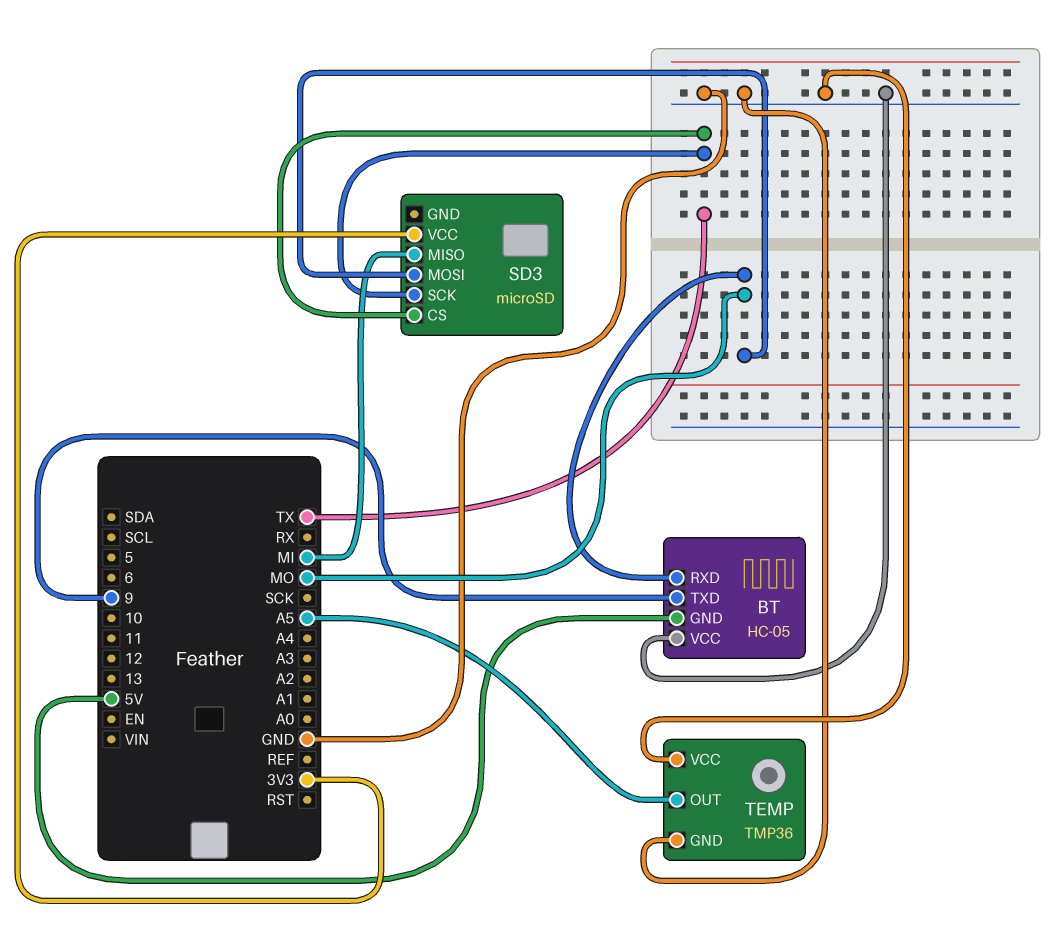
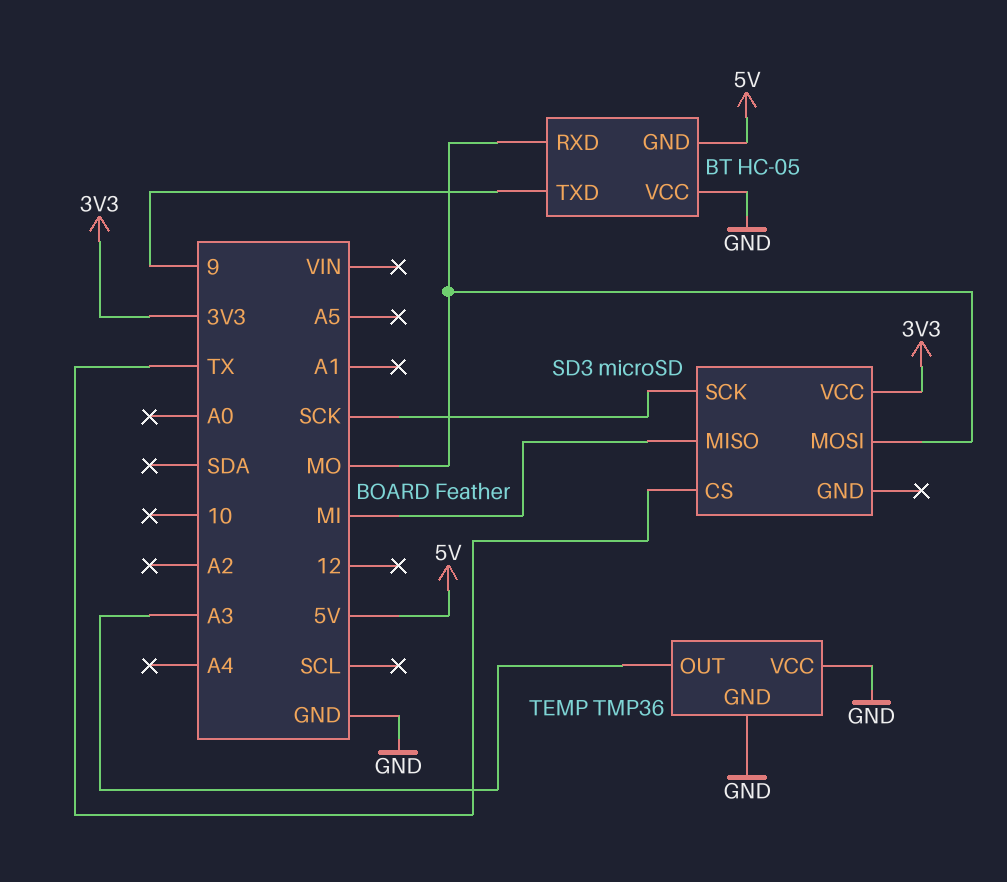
SD3 pin SCK: TX -> SCK
TEMP pin OUT: A5 -> A3

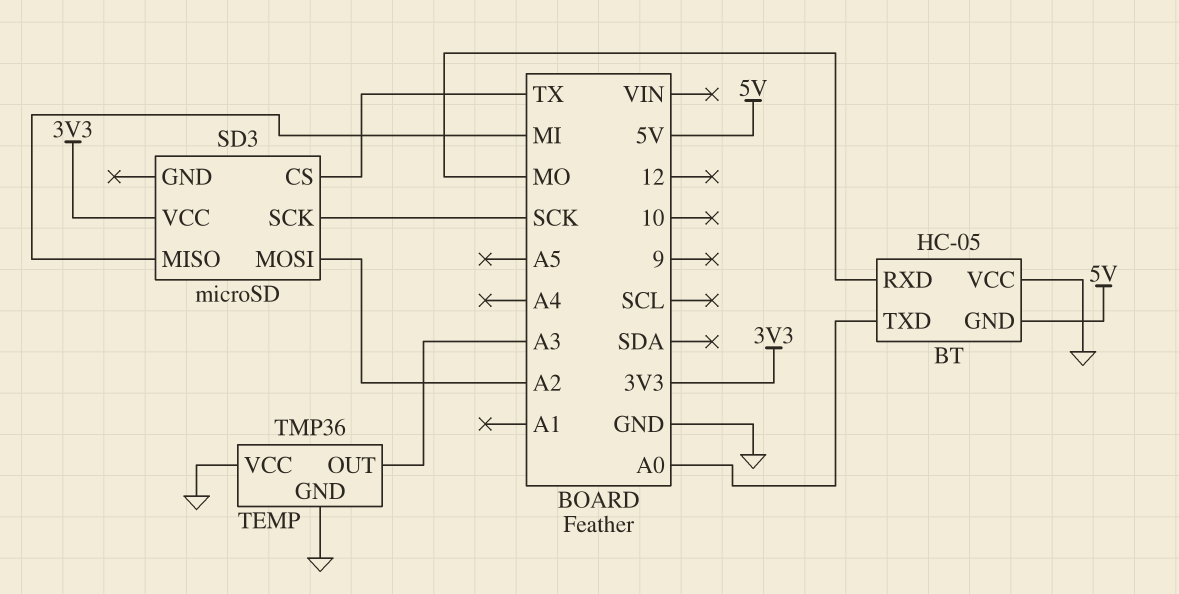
BT pin TXD: 9 -> A0
SD3 pin MOSI: MO -> A2

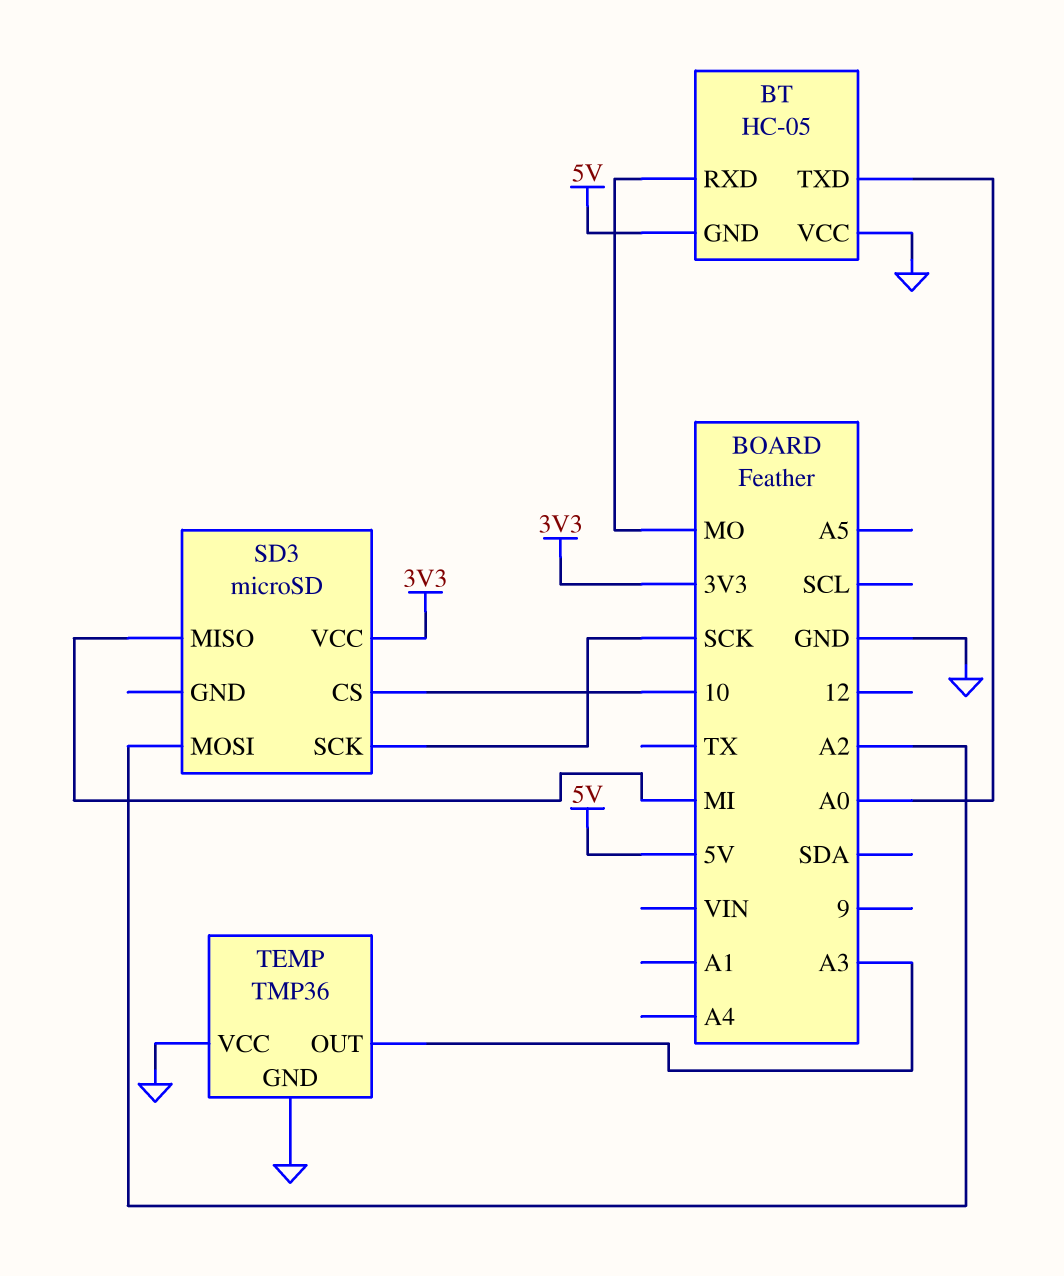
SD3 pin CS: TX -> 10

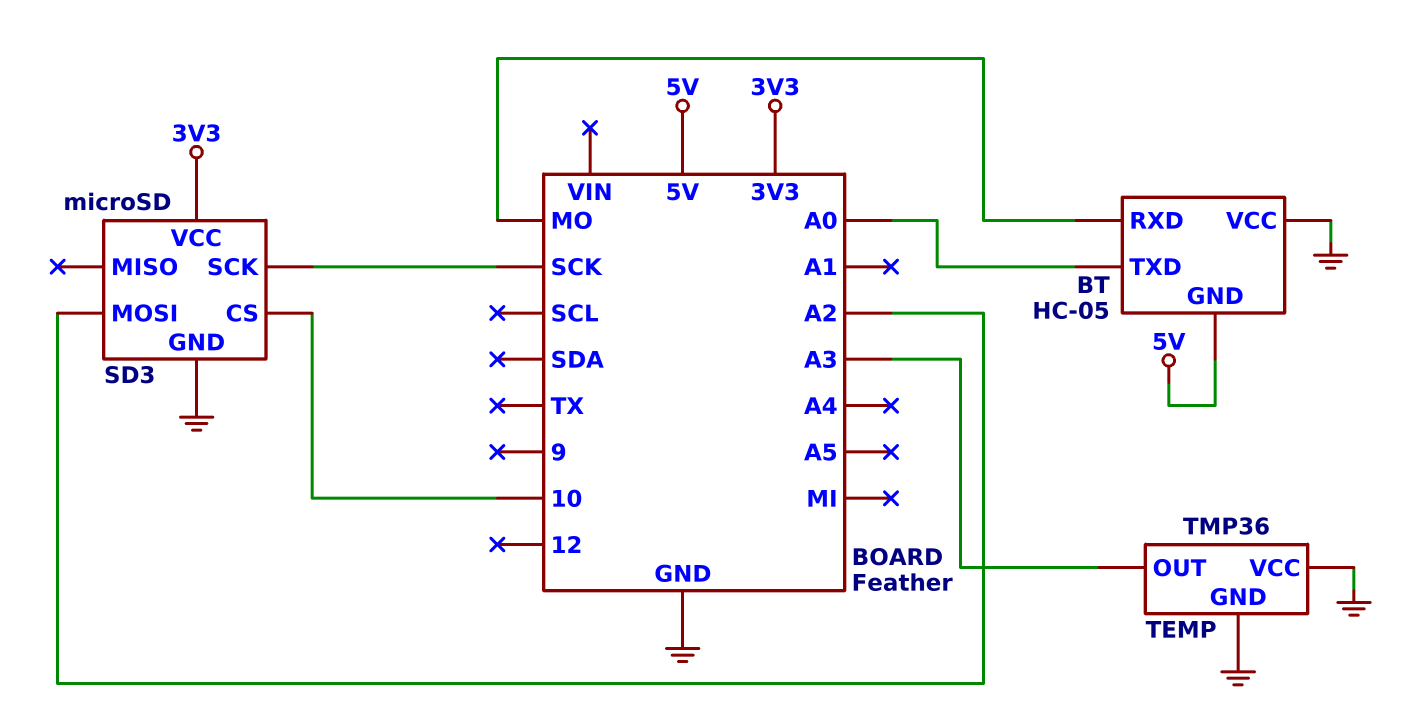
SD3 pin GND: none -> GND
SD3 pin MISO: MI -> none

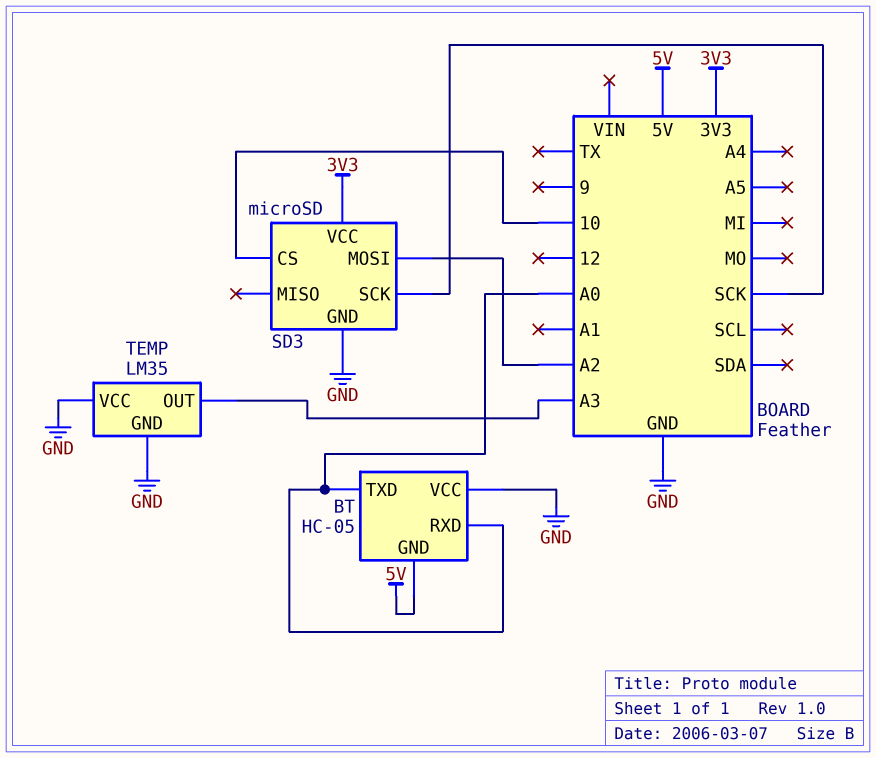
BT pin RXD: MO -> A0
TEMP: TMP36 -> LM35

